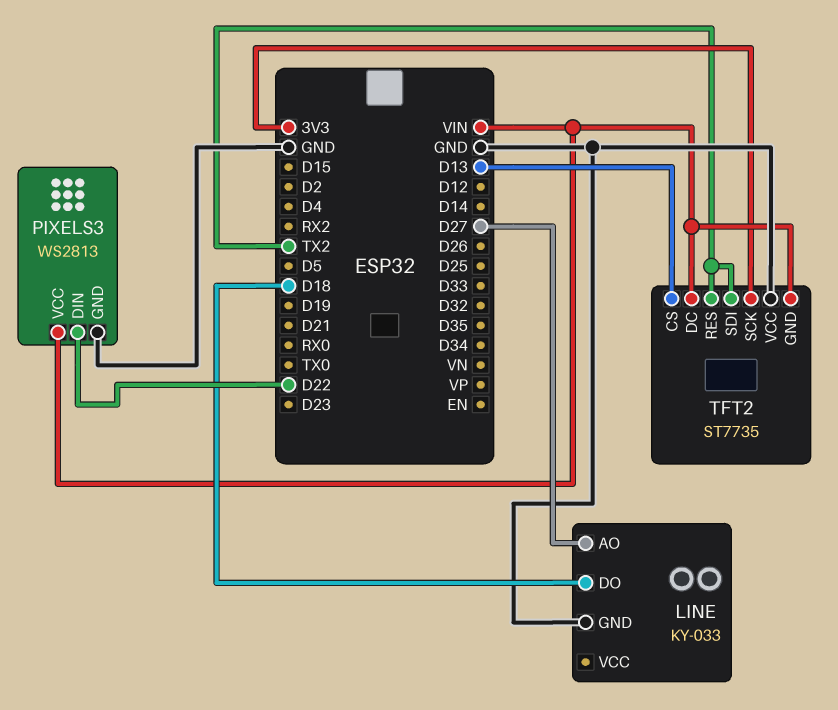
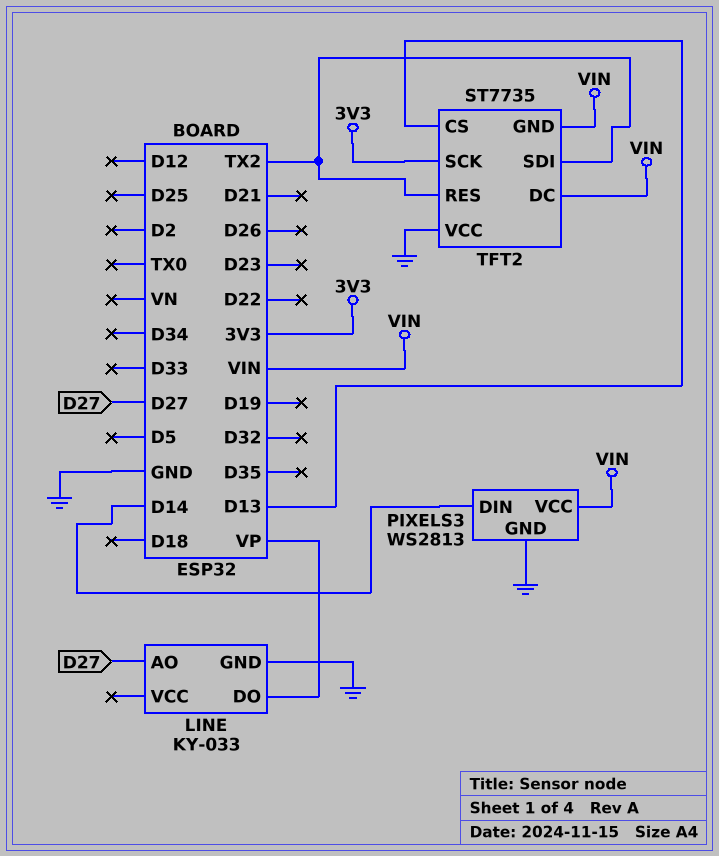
LINE pin DO: D18 -> VP
PIXELS3 pin DIN: D22 -> D14

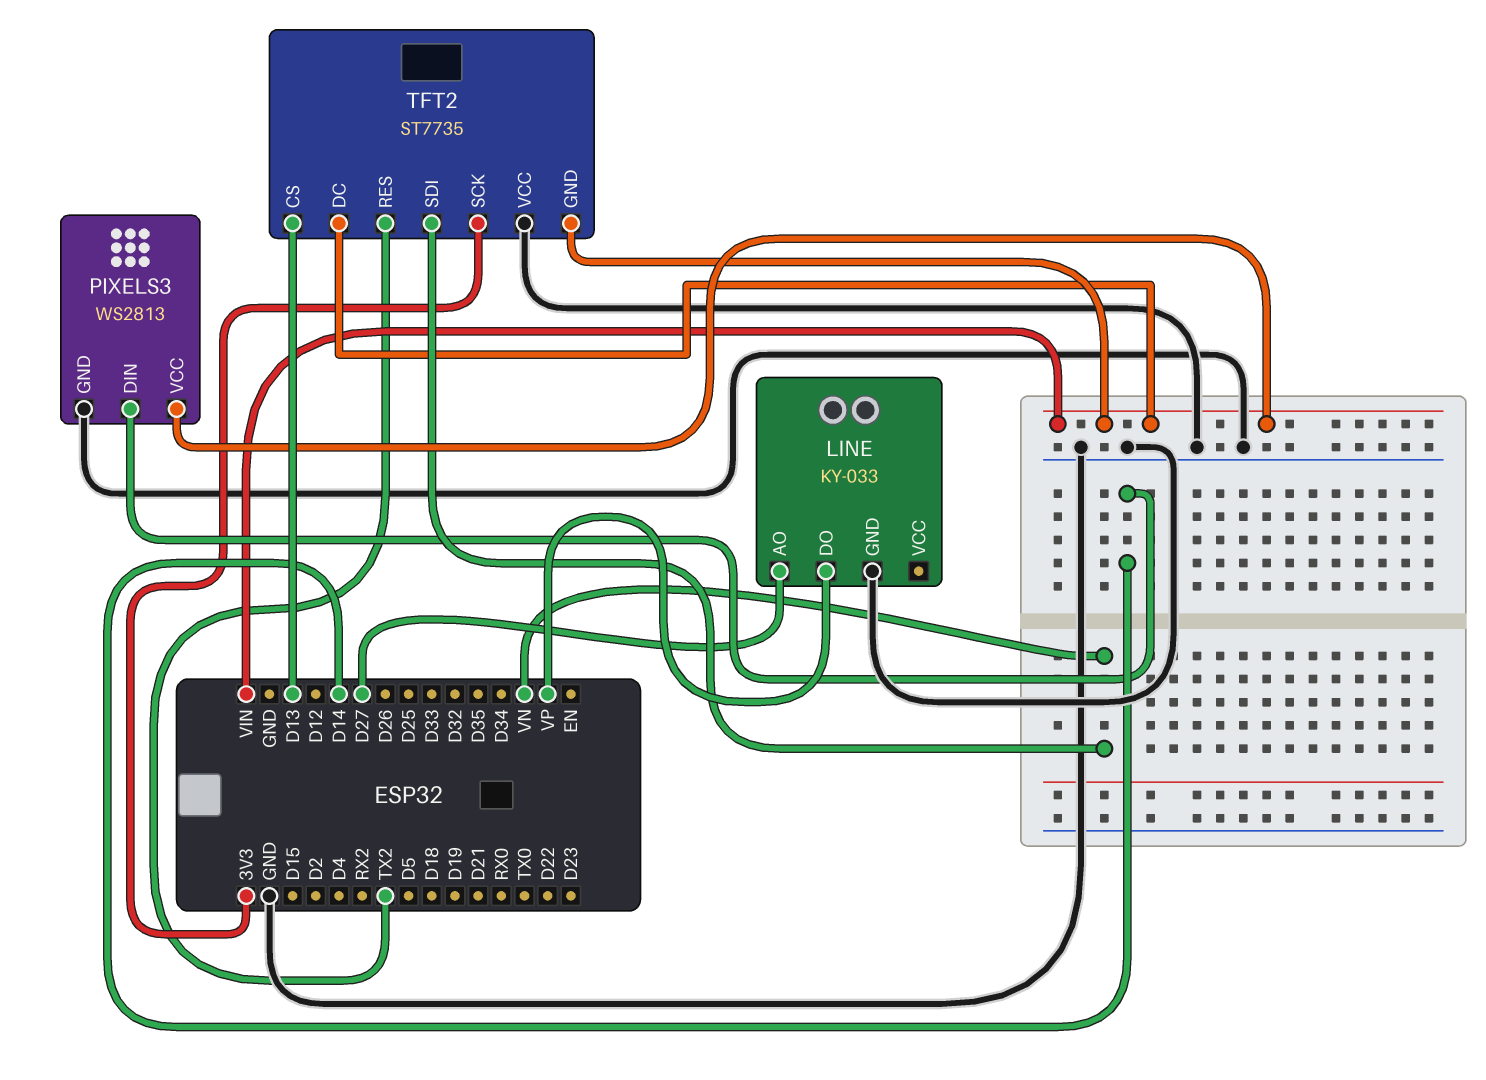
TFT2 pin SDI: TX2 -> VN

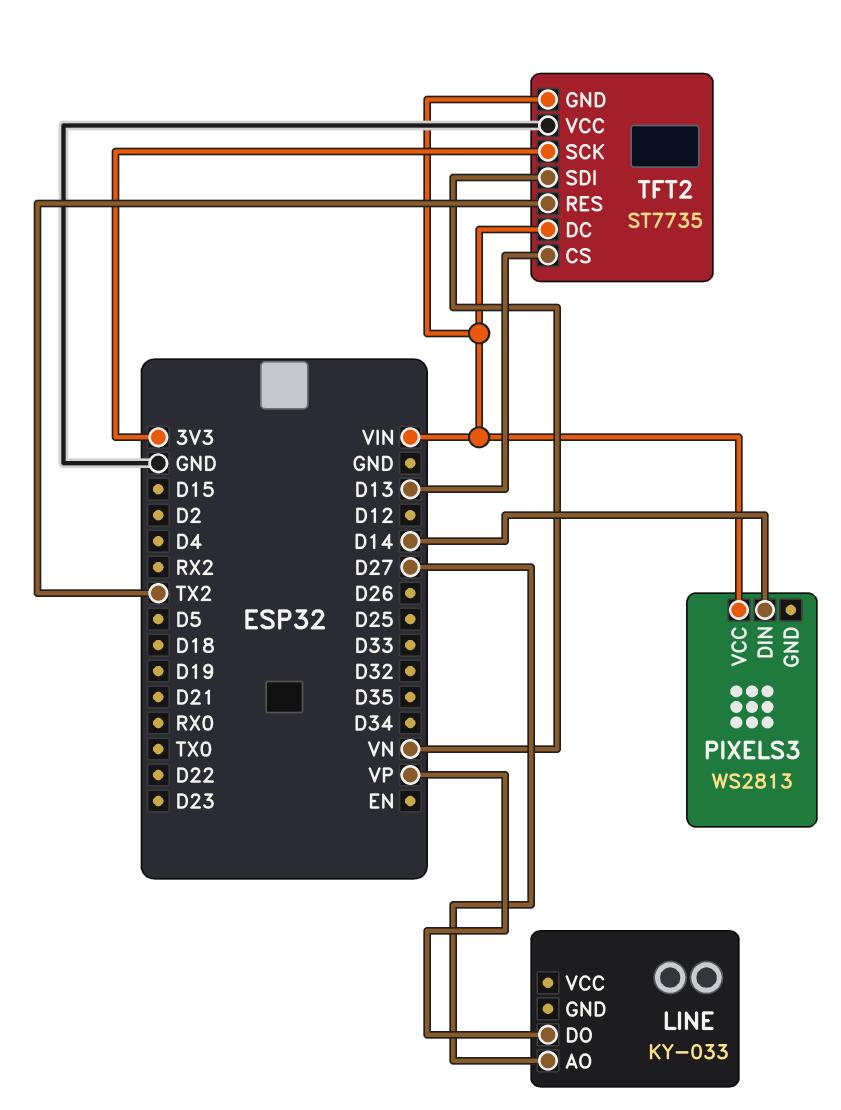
LINE pin GND: GND -> none
PIXELS3 pin GND: GND -> none

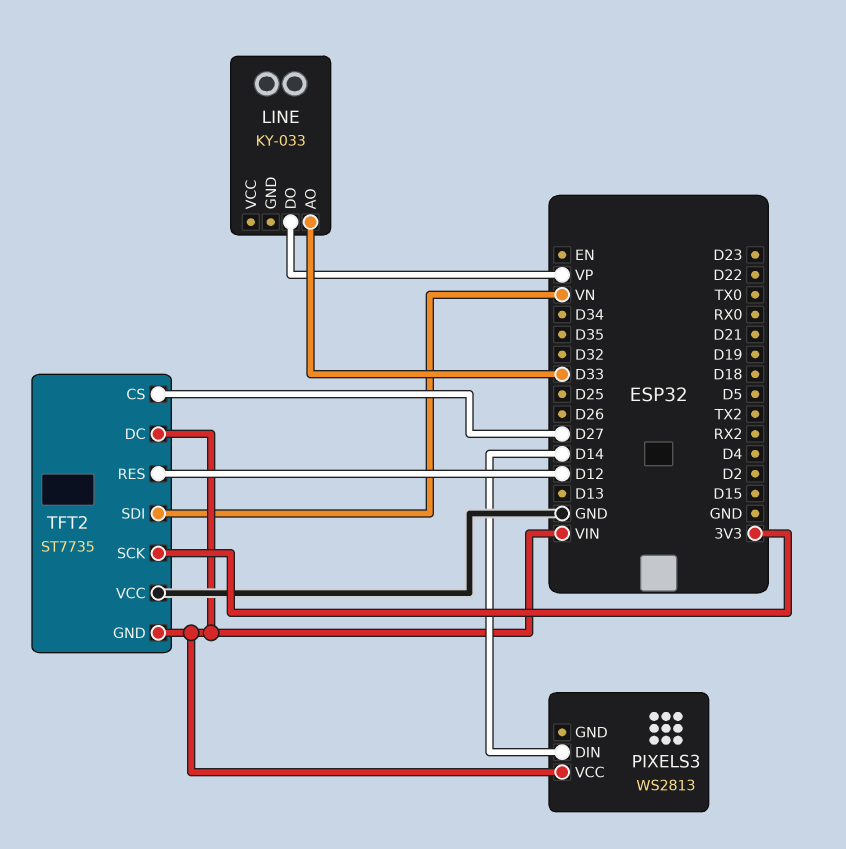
LINE pin AO: D27 -> D33
TFT2 pin CS: D13 -> D27
TFT2 pin RES: TX2 -> D12

